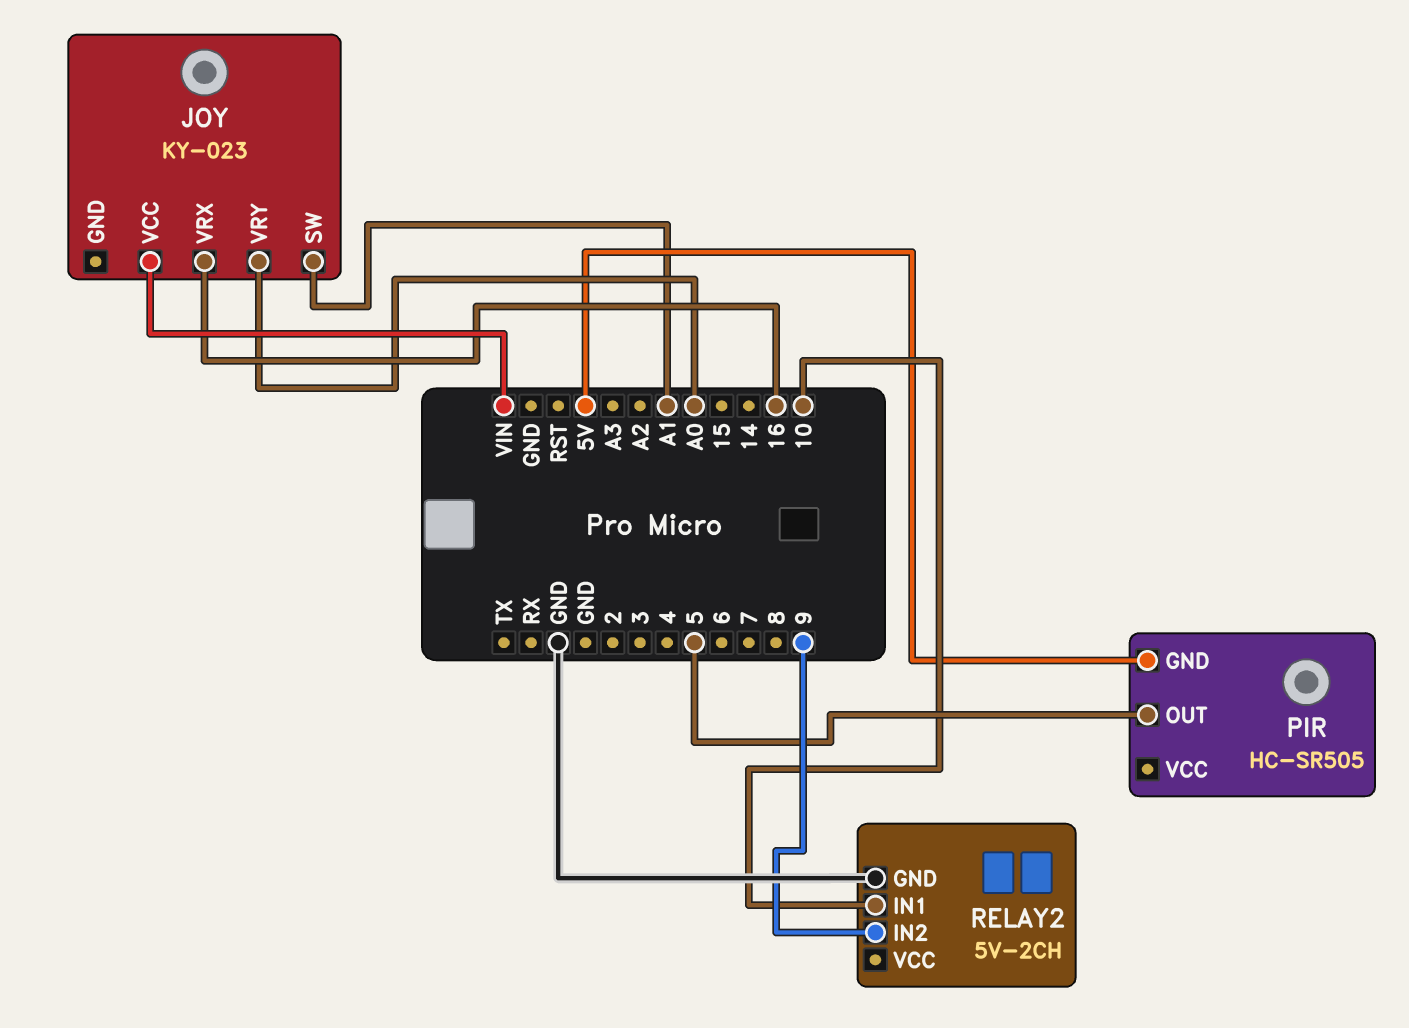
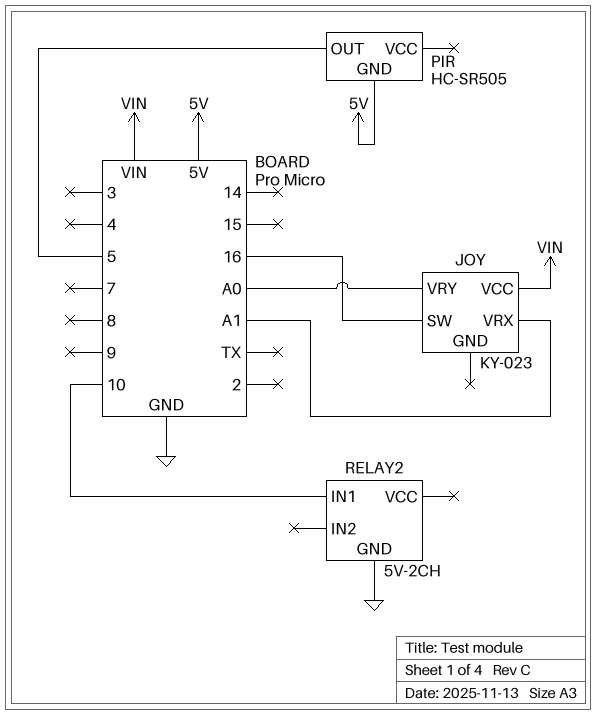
JOY pin SW: A1 -> 16
JOY pin VRX: 16 -> A1
RELAY2 pin IN2: 9 -> none

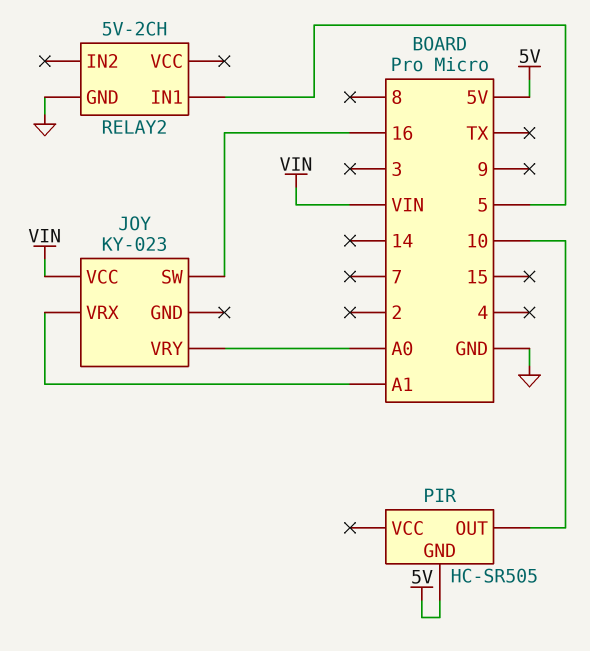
PIR pin OUT: 5 -> 10
RELAY2 pin IN1: 10 -> 5

